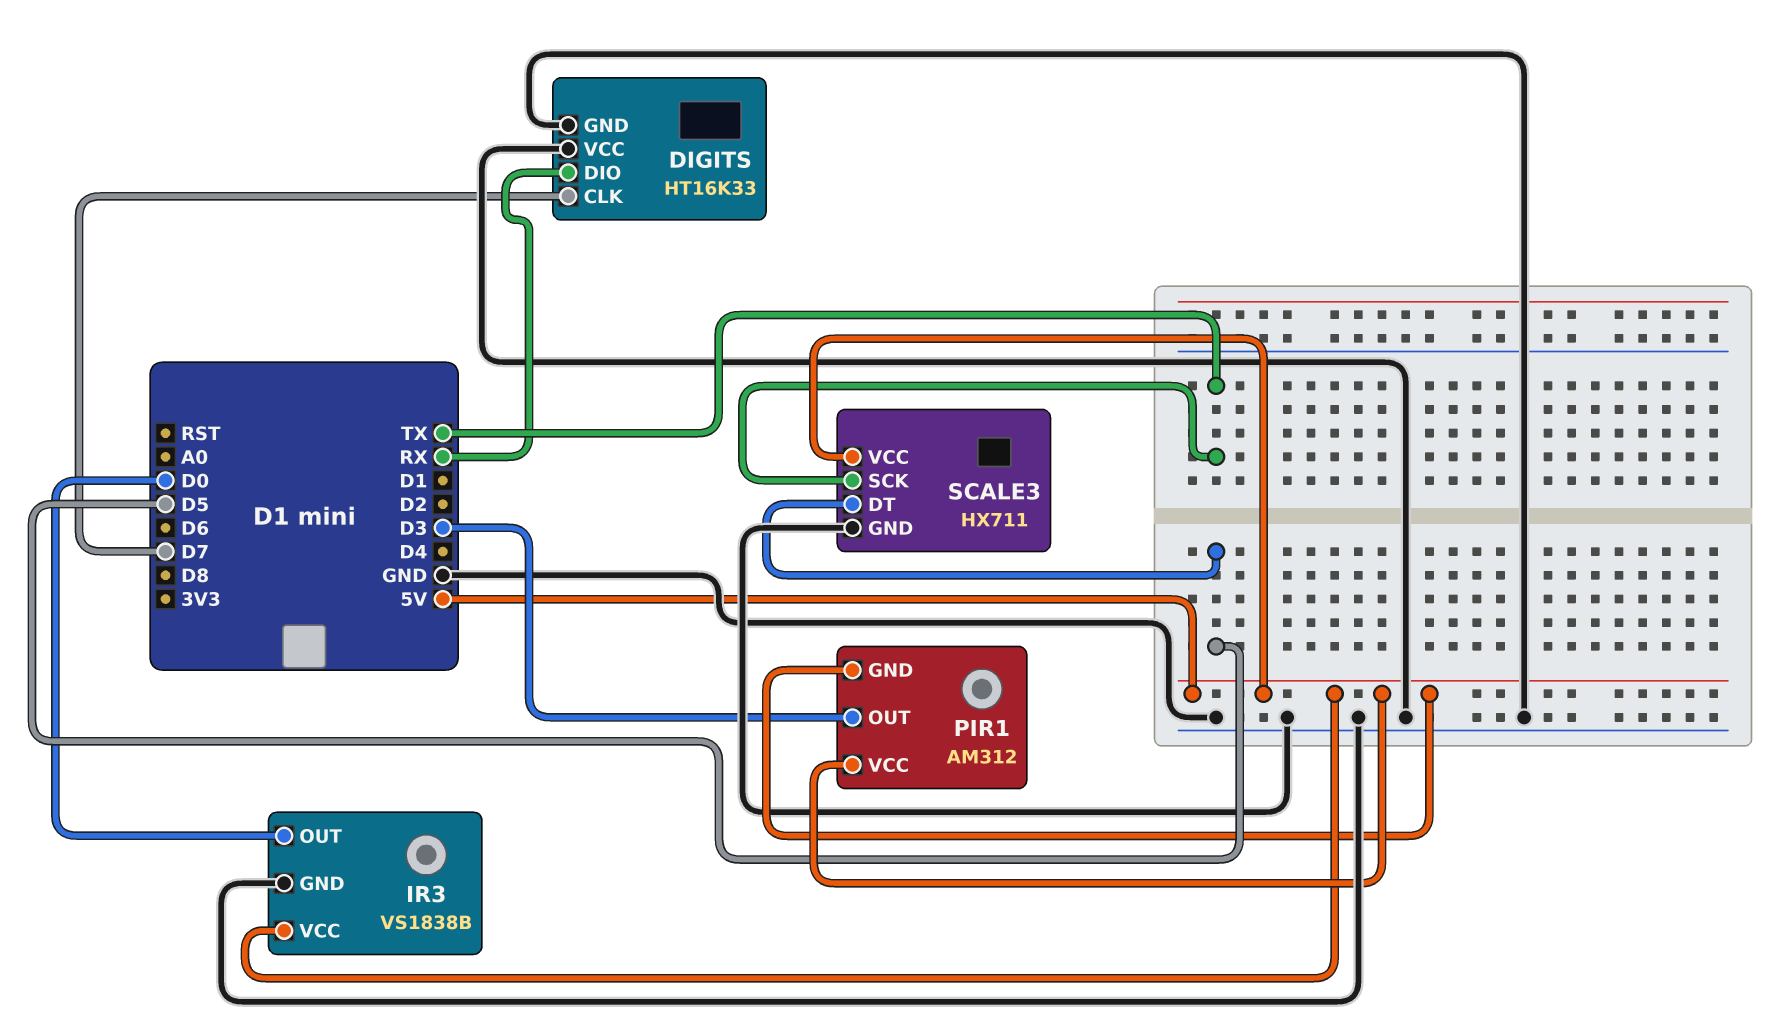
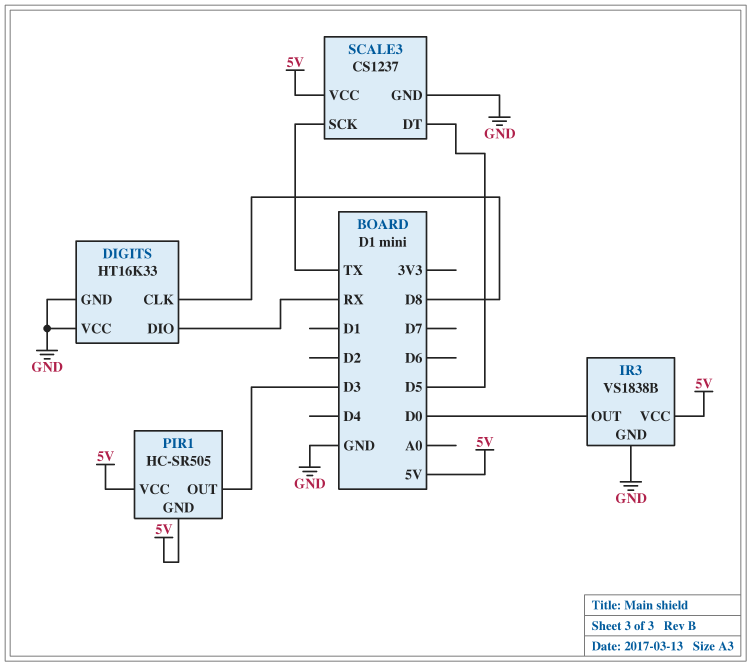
DIGITS pin CLK: D7 -> D8
PIR1: AM312 -> HC-SR505
SCALE3: HX711 -> CS1237

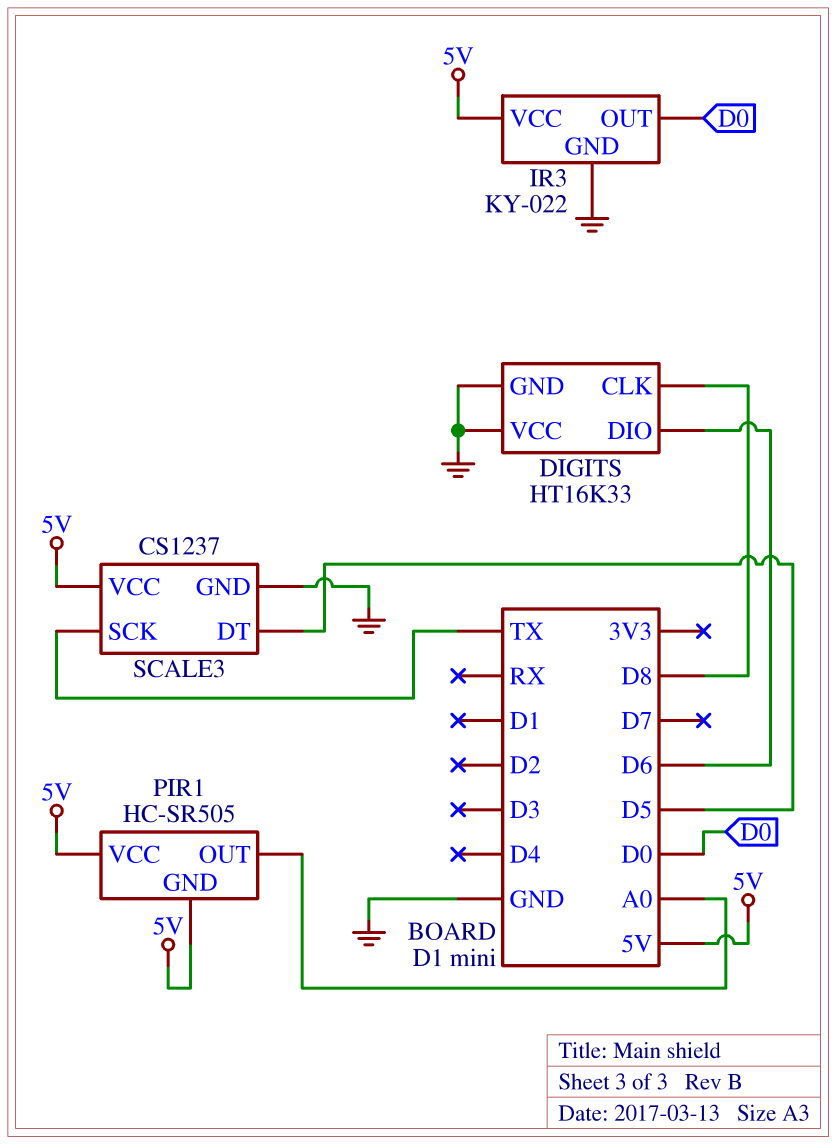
DIGITS pin DIO: RX -> D6
IR3: VS1838B -> KY-022
PIR1 pin OUT: D3 -> A0

